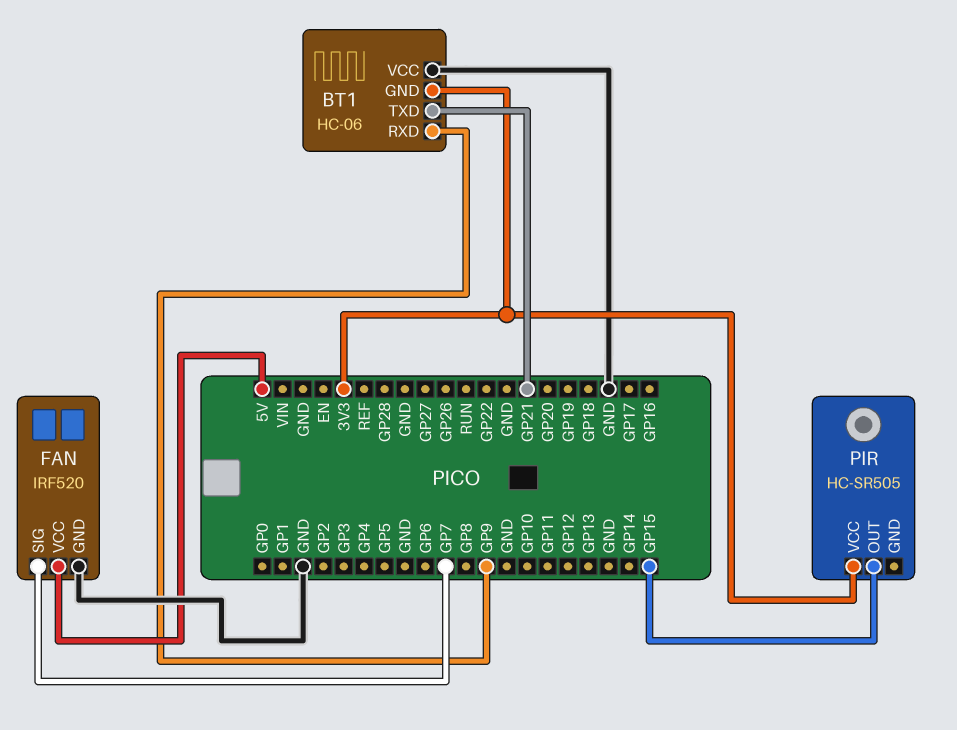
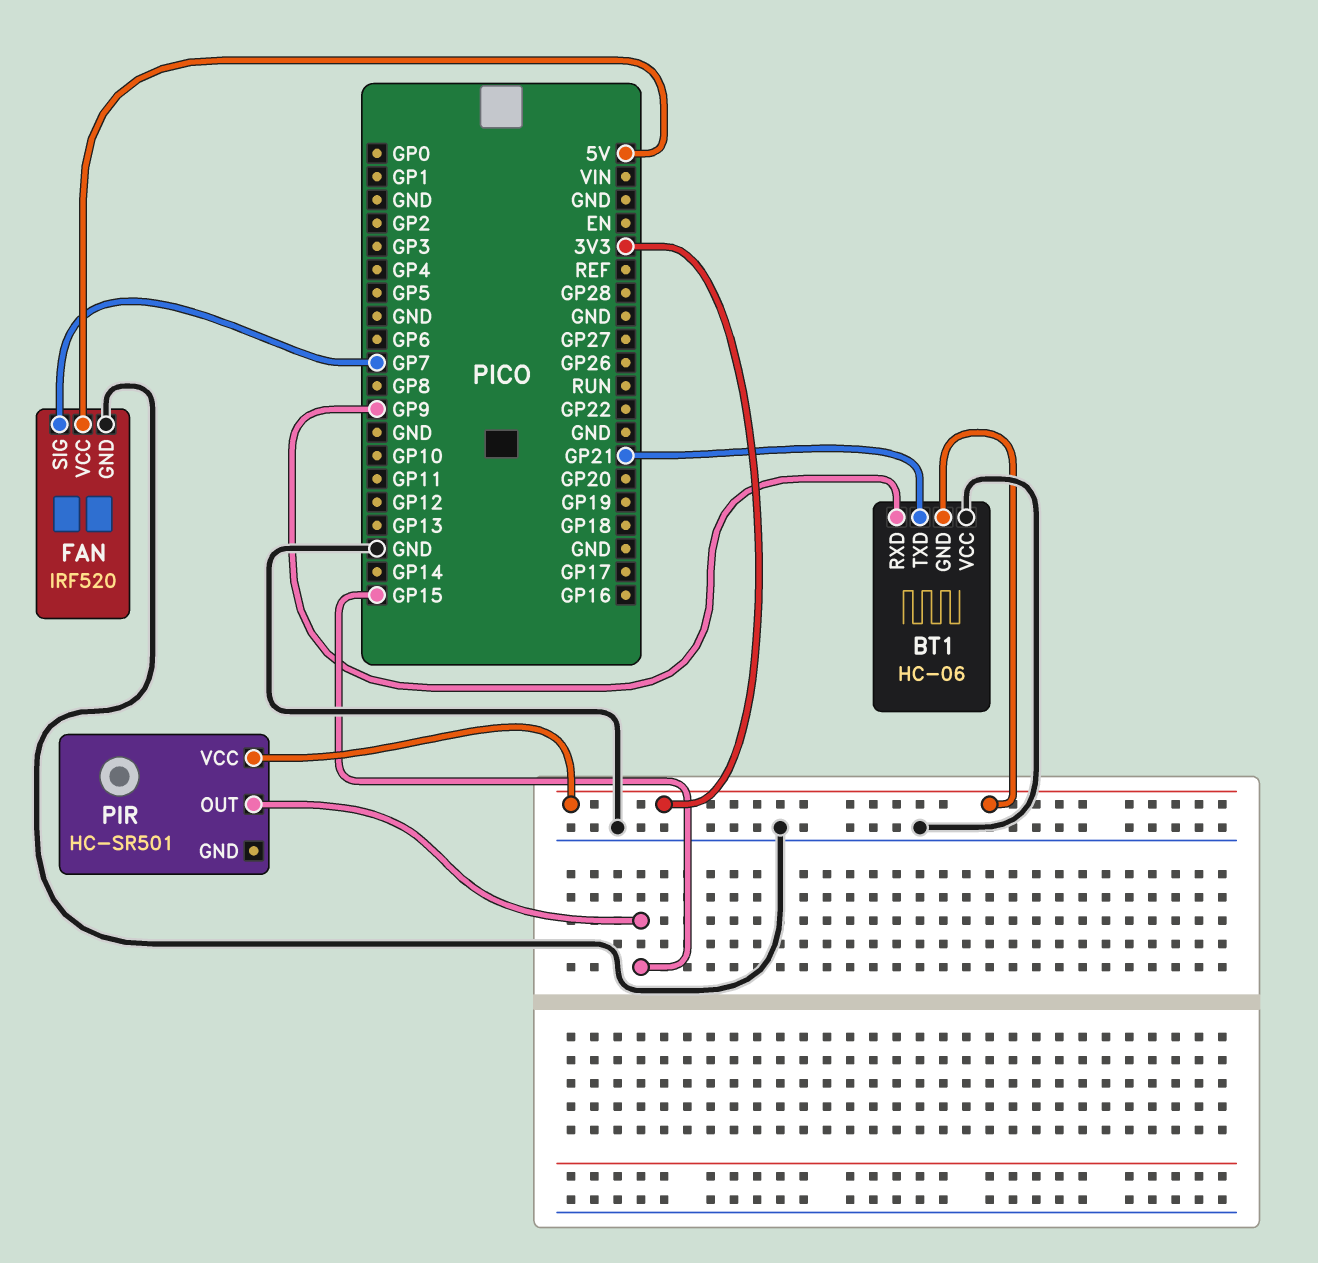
PIR: HC-SR505 -> HC-SR501

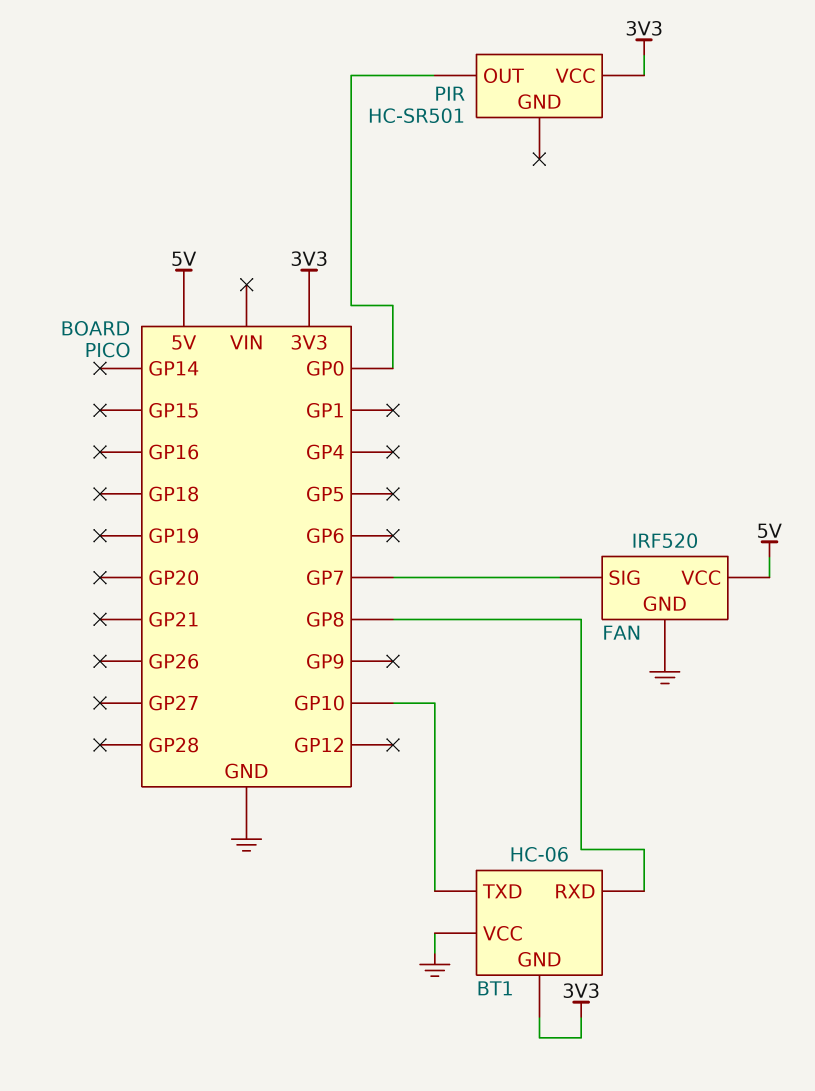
BT1 pin RXD: GP9 -> GP8
BT1 pin TXD: GP21 -> GP10
PIR pin OUT: GP15 -> GP0

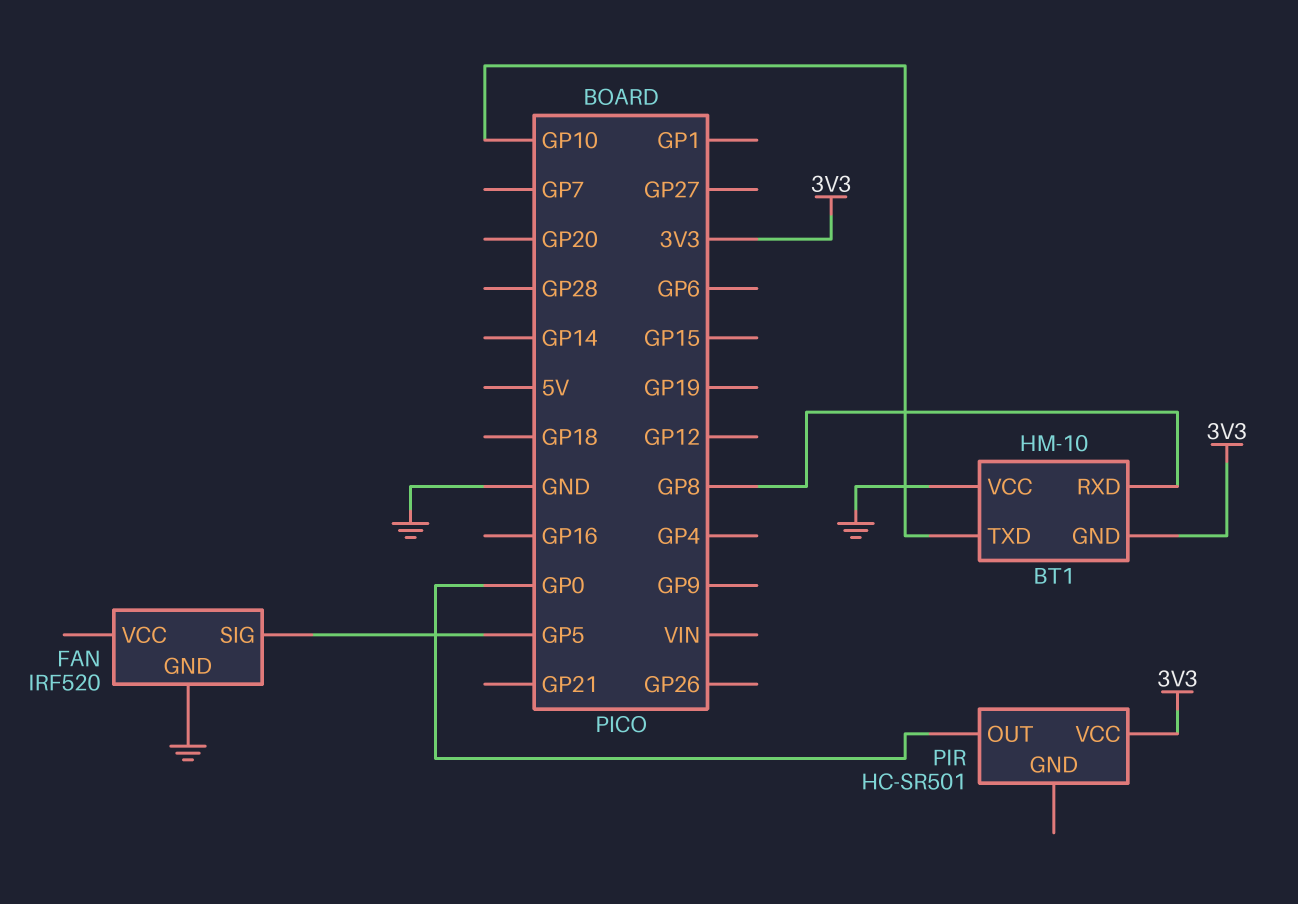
BT1: HC-06 -> HM-10
FAN pin SIG: GP7 -> GP5
FAN pin VCC: 5V -> none

